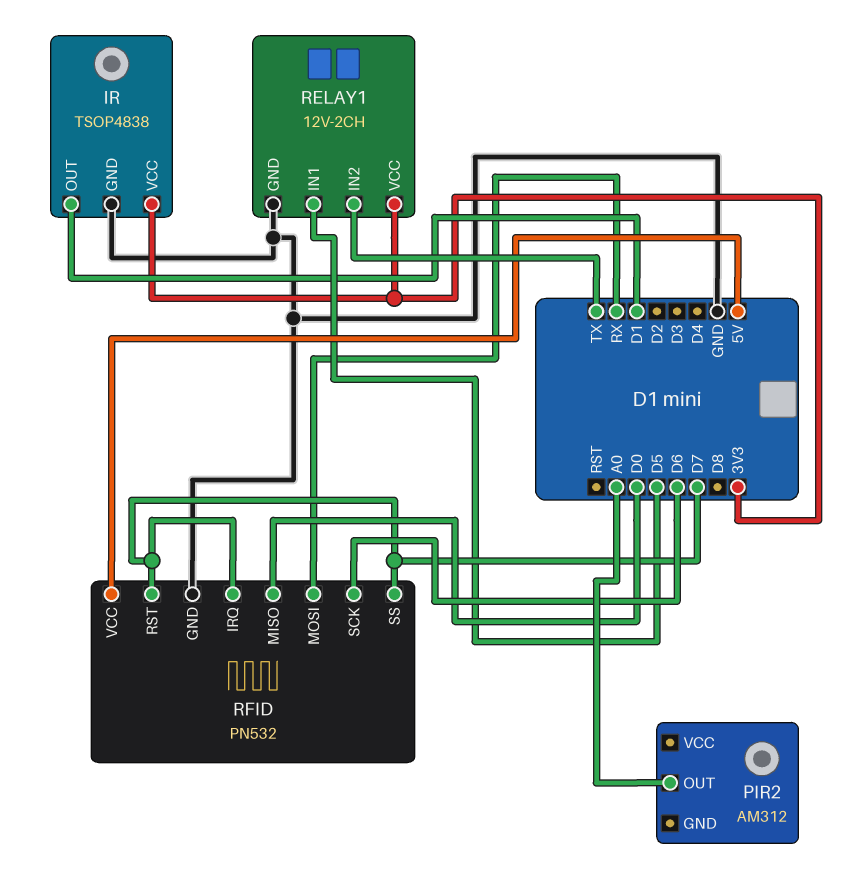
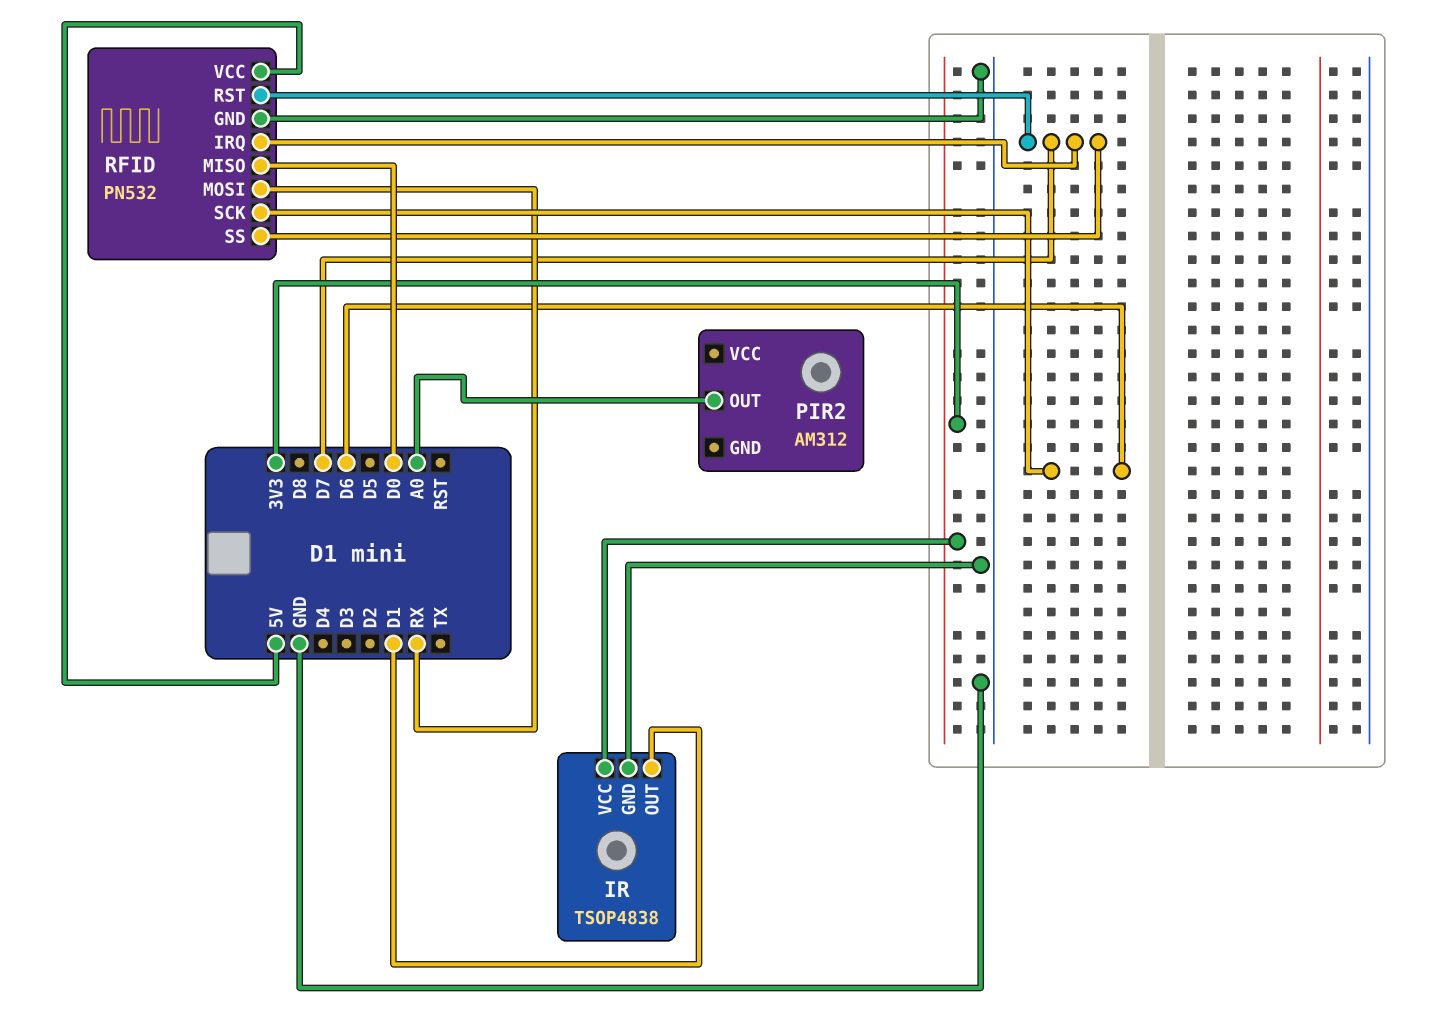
RELAY1: 12V-2CH -> none
RELAY1 pin GND: GND -> none
RELAY1 pin IN1: D5 -> none
RELAY1 pin IN2: TX -> none
RELAY1 pin VCC: 3V3 -> none

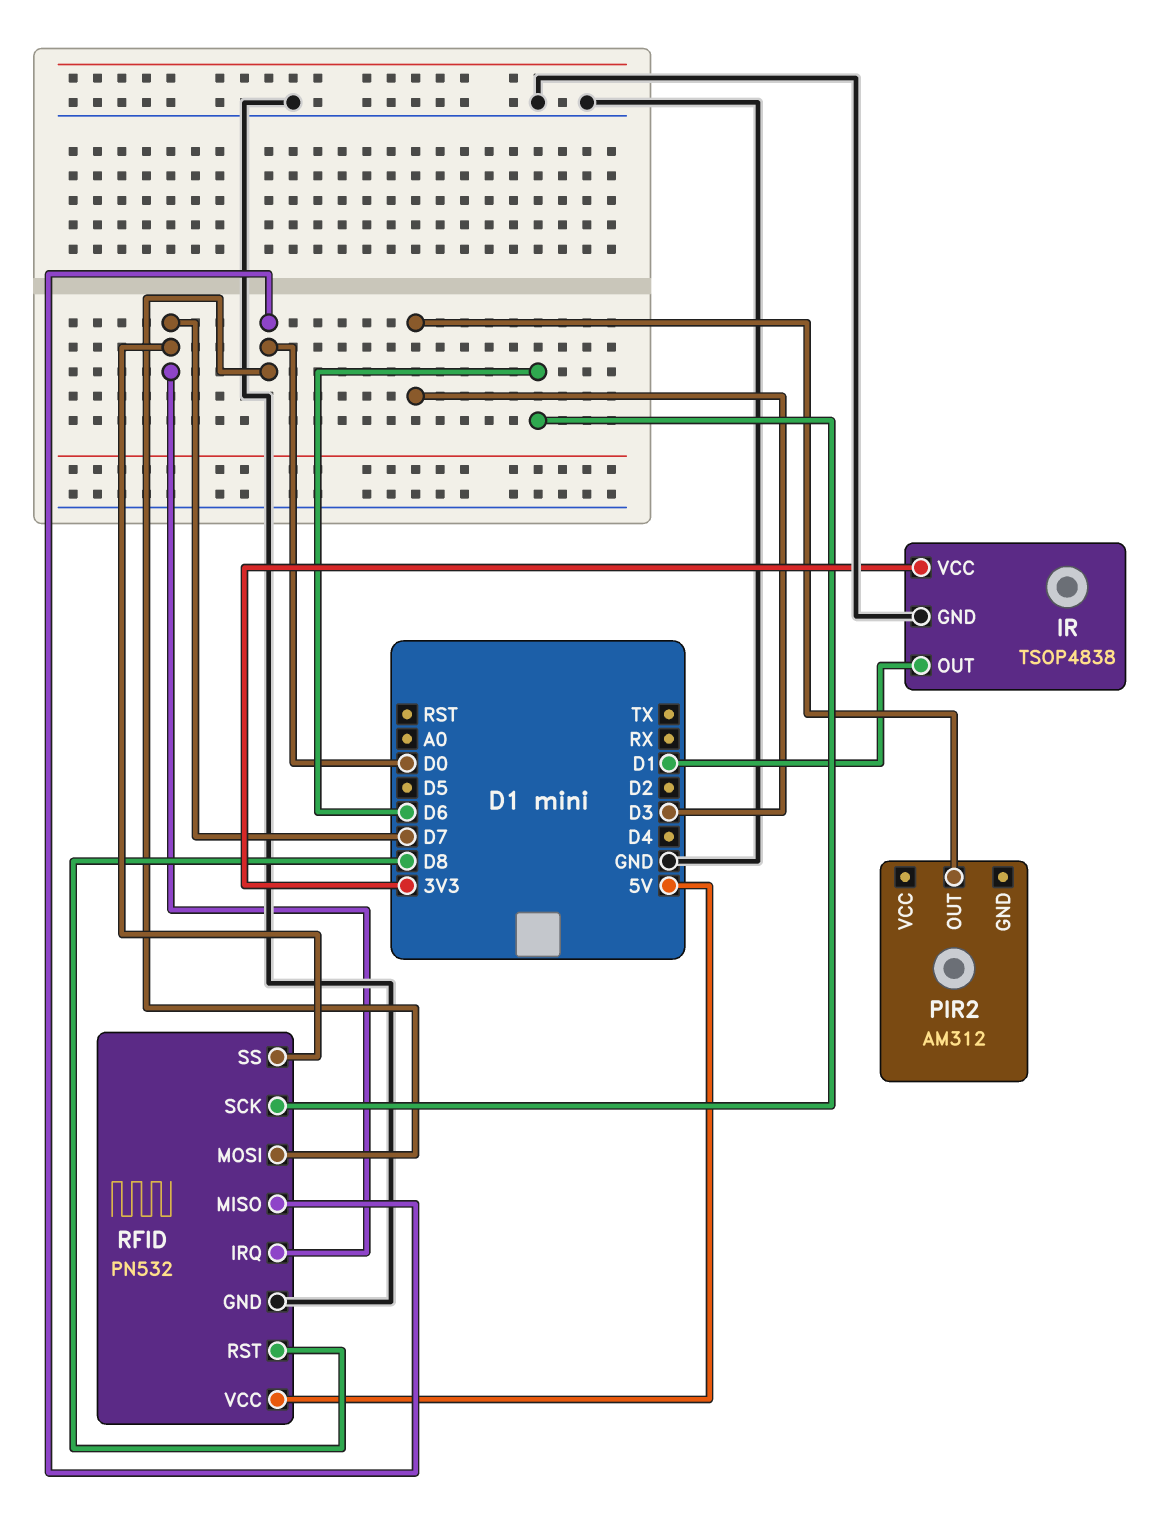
PIR2 pin OUT: A0 -> D3
RFID pin MOSI: RX -> D0
RFID pin RST: D7 -> D8

